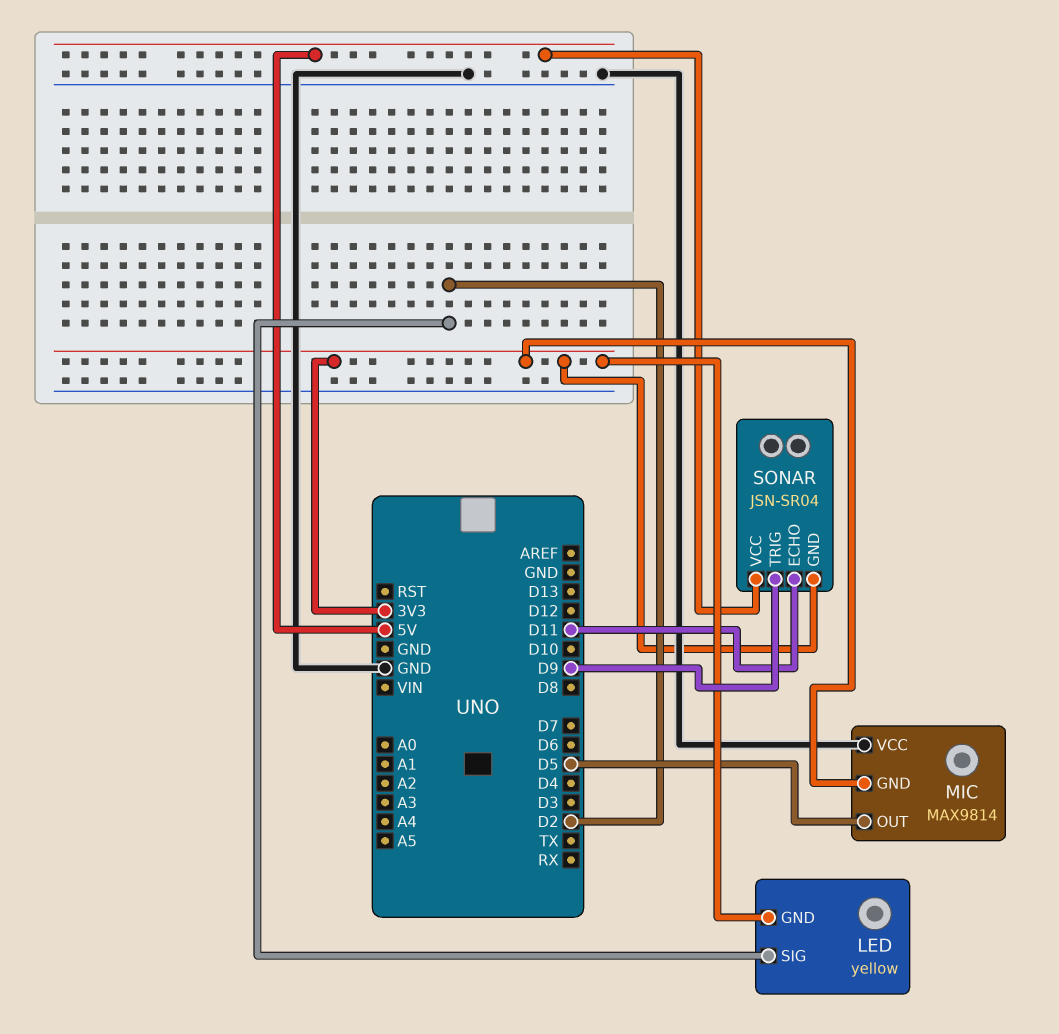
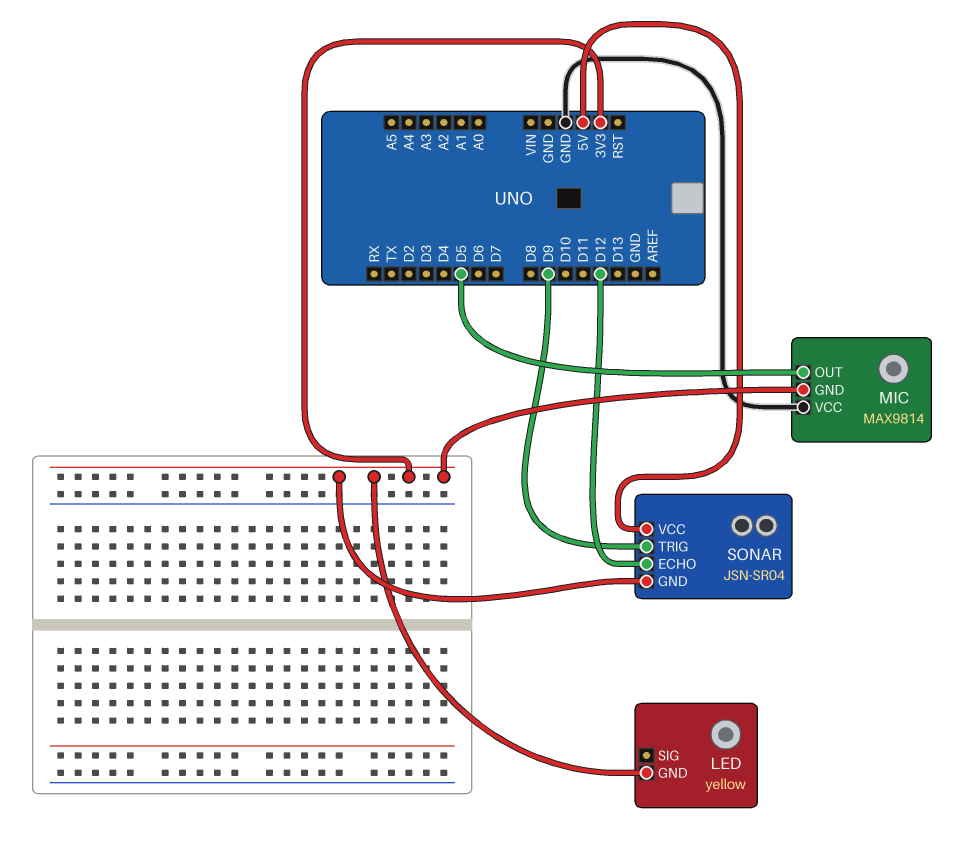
LED pin SIG: D2 -> none
SONAR pin ECHO: D11 -> D12

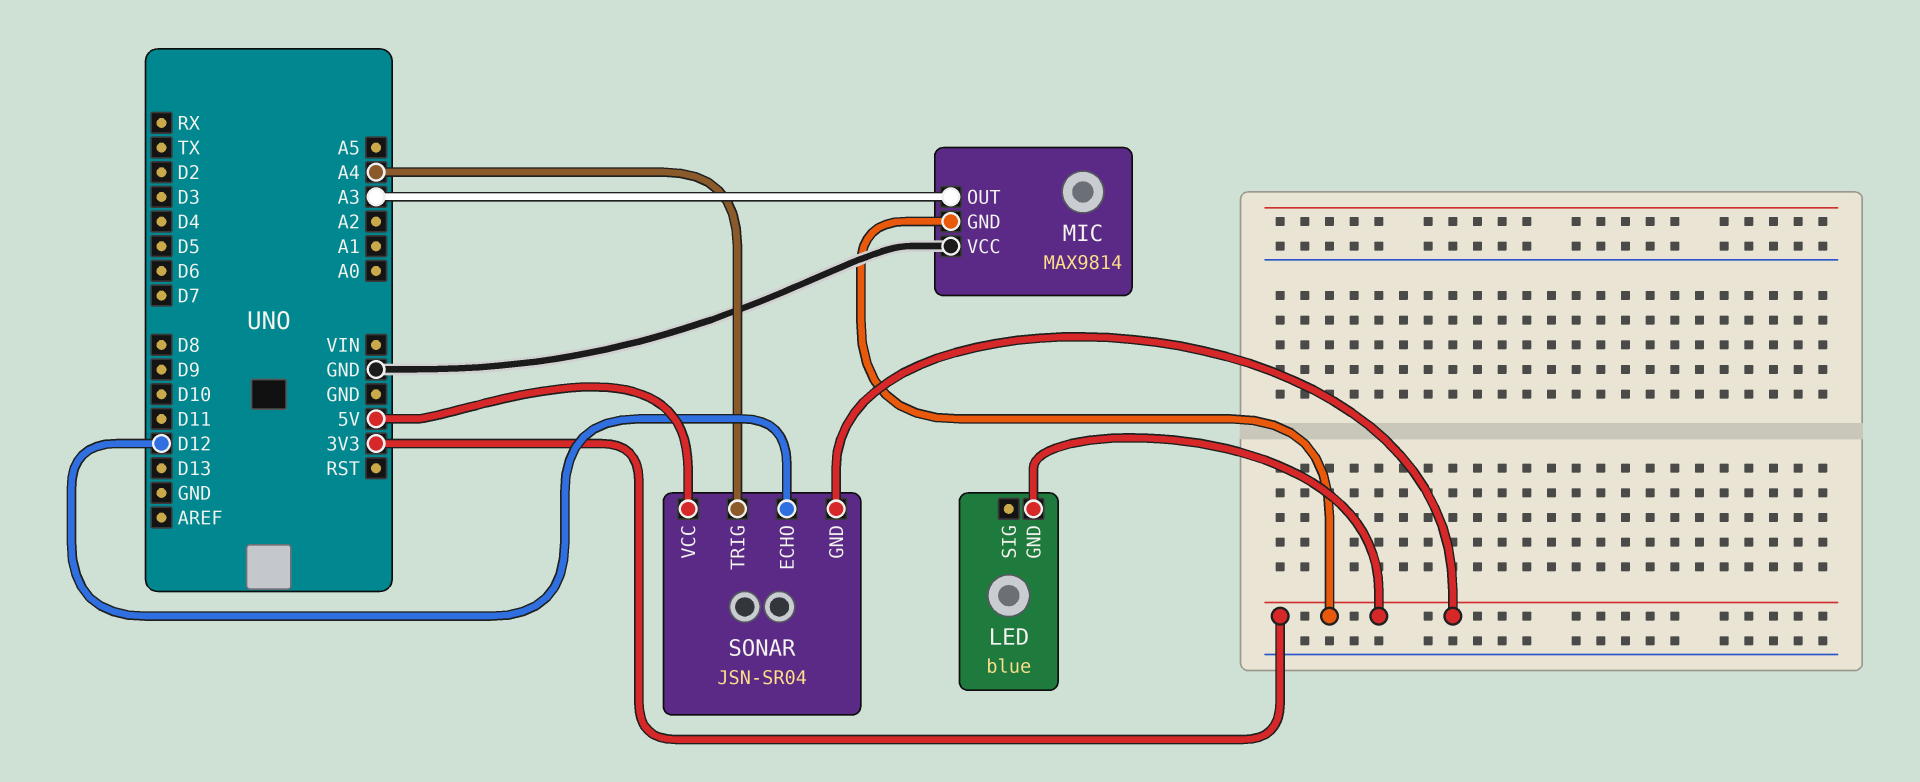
LED: yellow -> blue
MIC pin OUT: D5 -> A3
SONAR pin TRIG: D9 -> A4

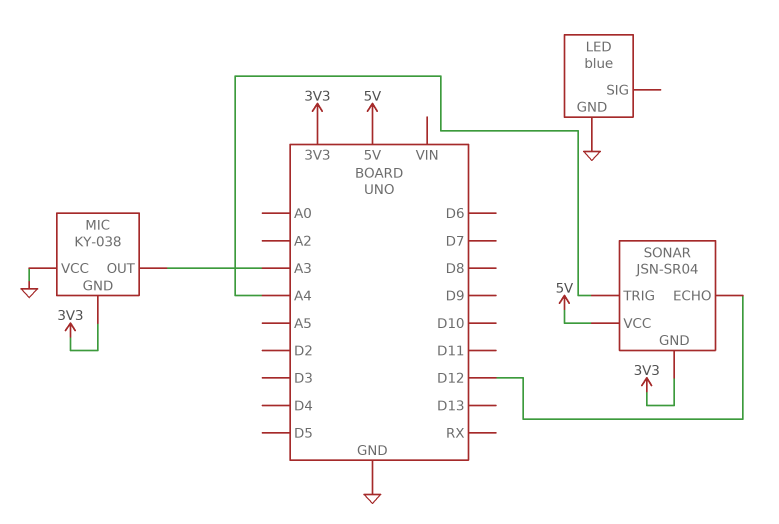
LED pin GND: 3V3 -> GND
MIC: MAX9814 -> KY-038

